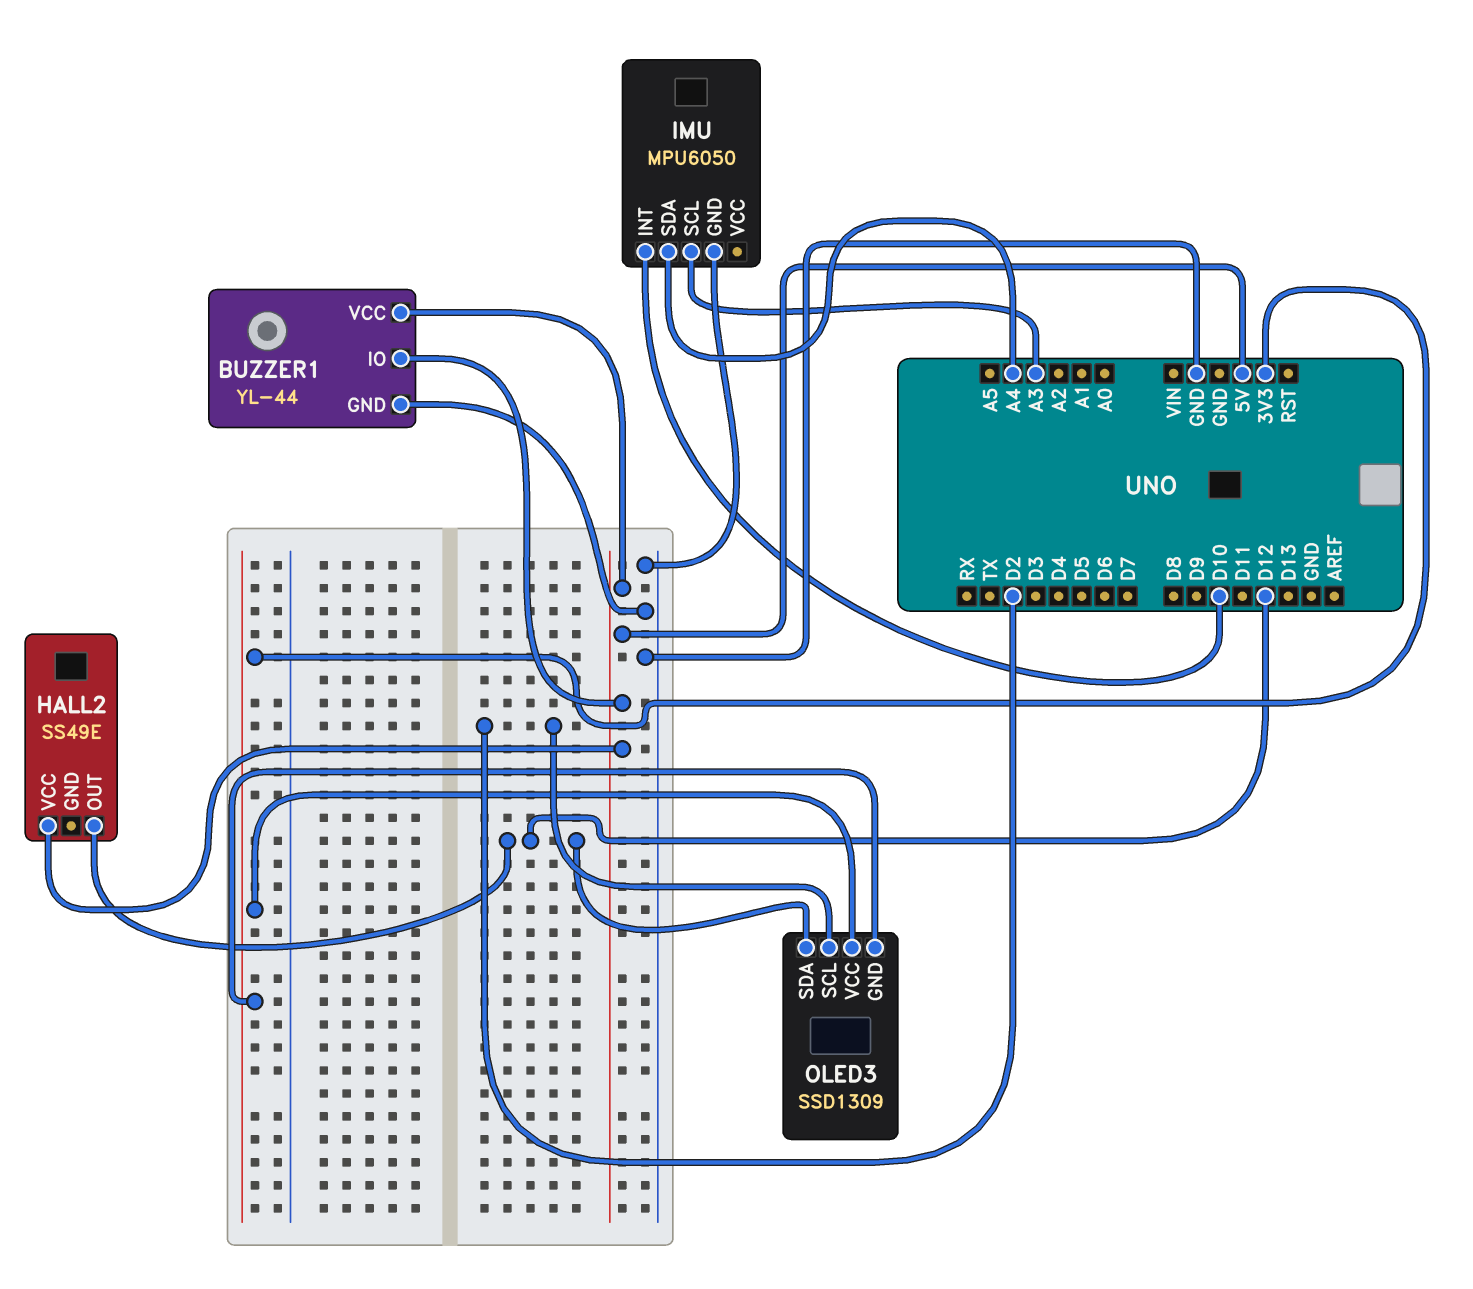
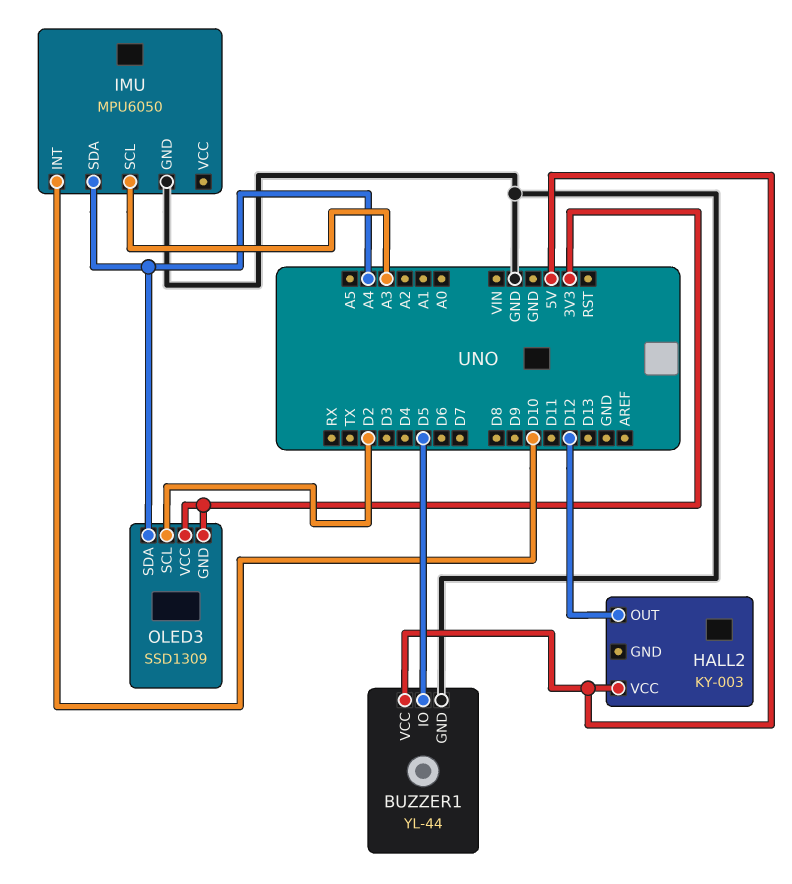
BUZZER1 pin IO: 5V -> D5
HALL2: SS49E -> KY-003
OLED3 pin SDA: D12 -> A4

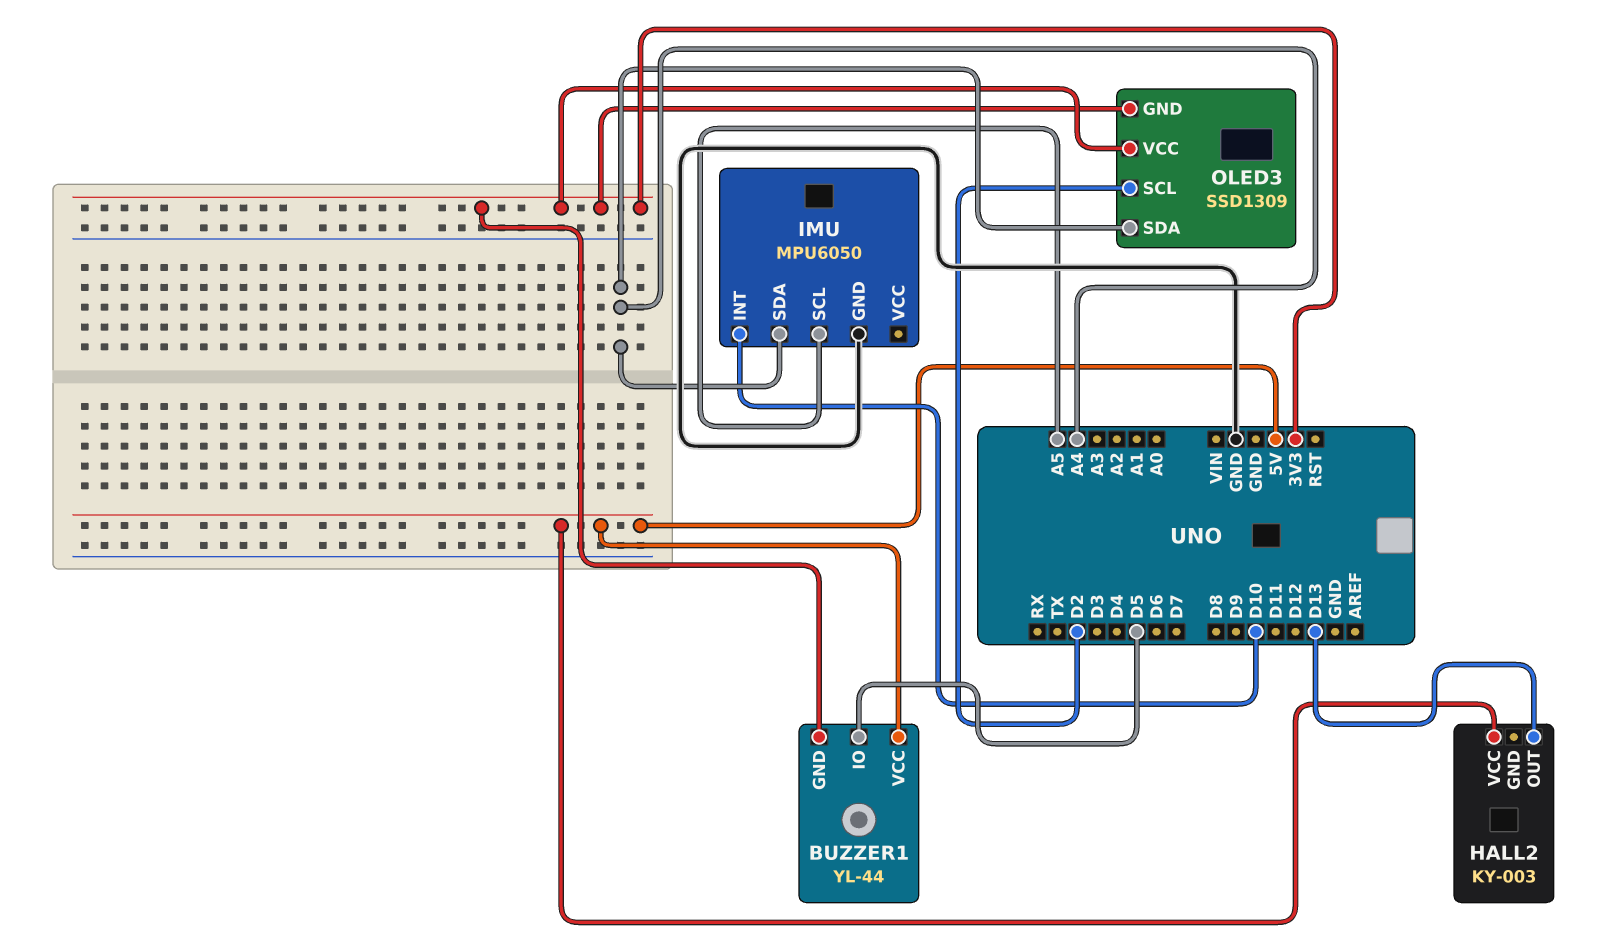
BUZZER1 pin GND: GND -> 3V3
HALL2 pin OUT: D12 -> D13
IMU pin SCL: A3 -> A5

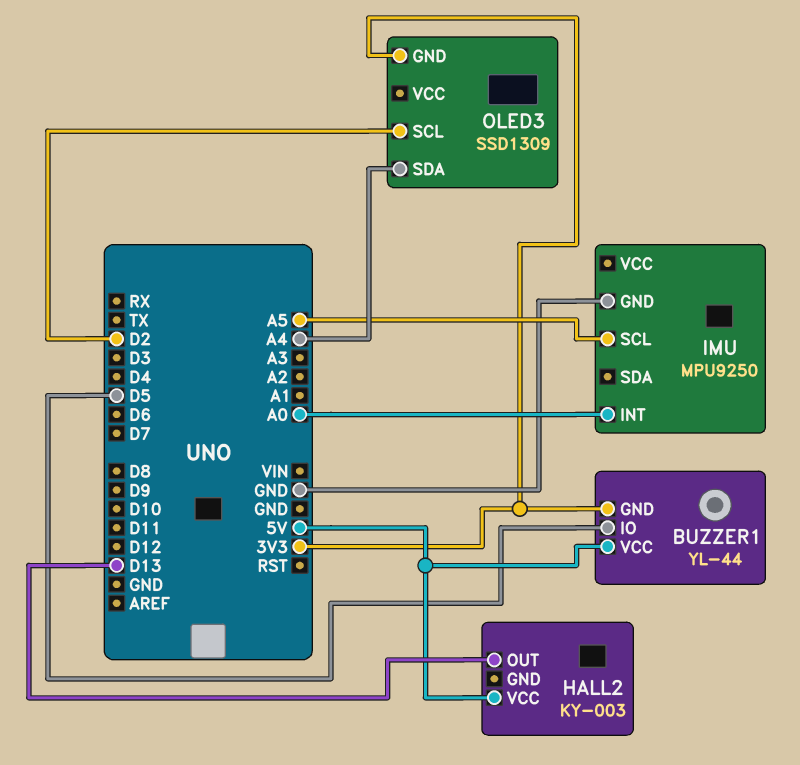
IMU: MPU6050 -> MPU9250
IMU pin INT: D10 -> A0
IMU pin SDA: A4 -> none
OLED3 pin VCC: 3V3 -> none

